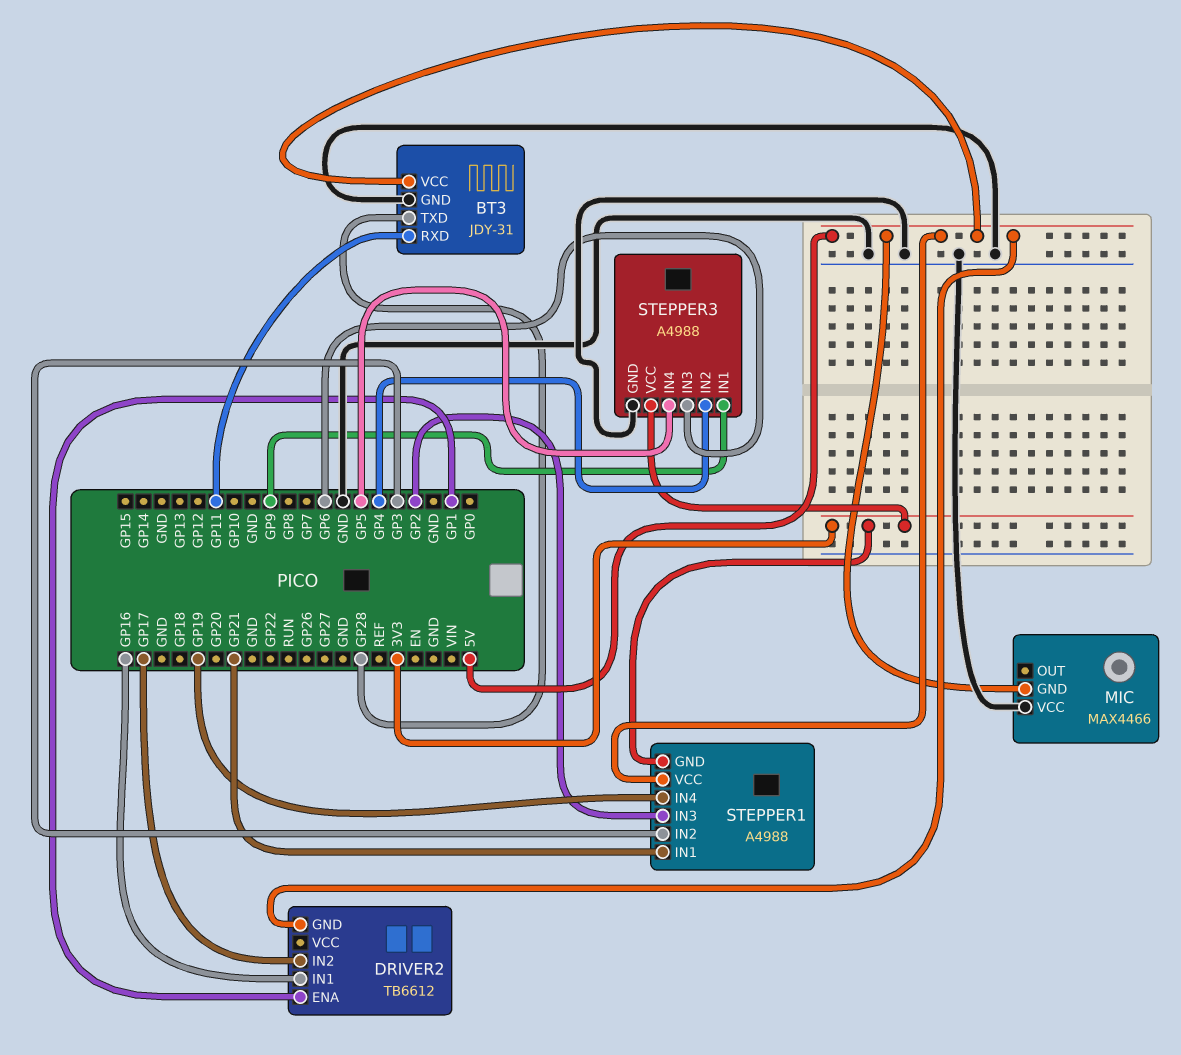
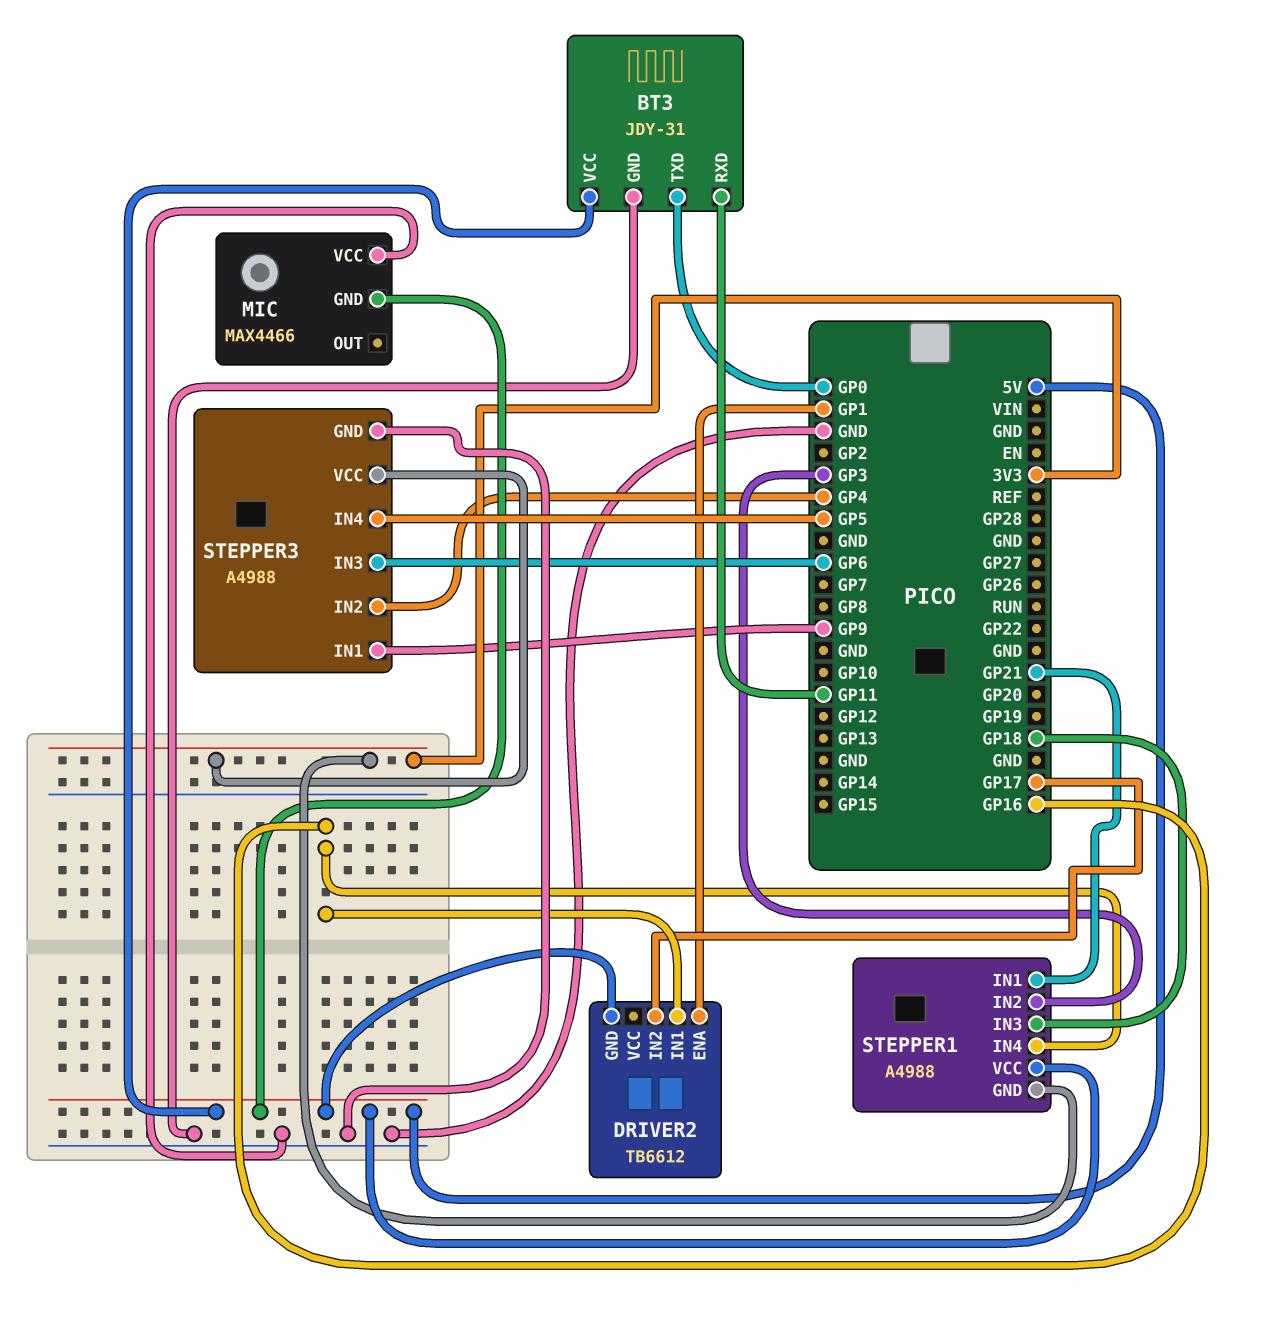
BT3 pin TXD: GP28 -> GP0
STEPPER1 pin IN3: GP2 -> GP18
STEPPER1 pin IN4: GP19 -> GP16

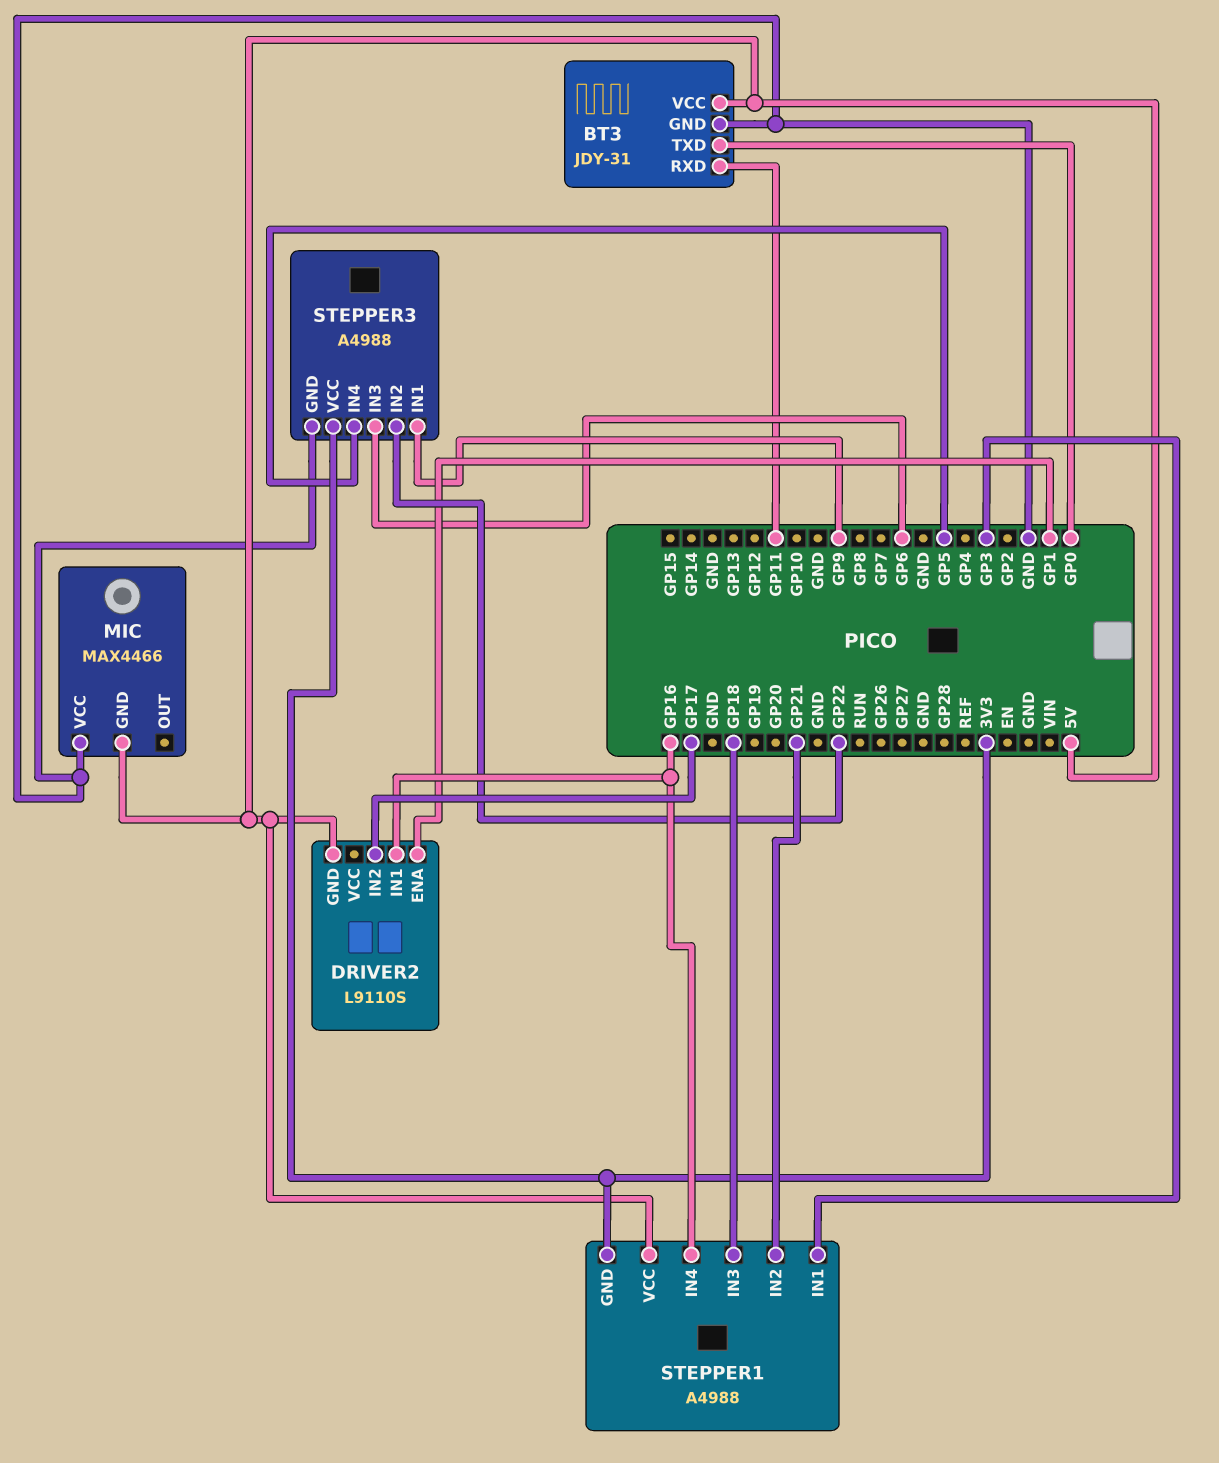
DRIVER2: TB6612 -> L9110S
STEPPER1 pin IN1: GP21 -> GP3
STEPPER1 pin IN2: GP3 -> GP21
STEPPER3 pin IN2: GP4 -> GP22

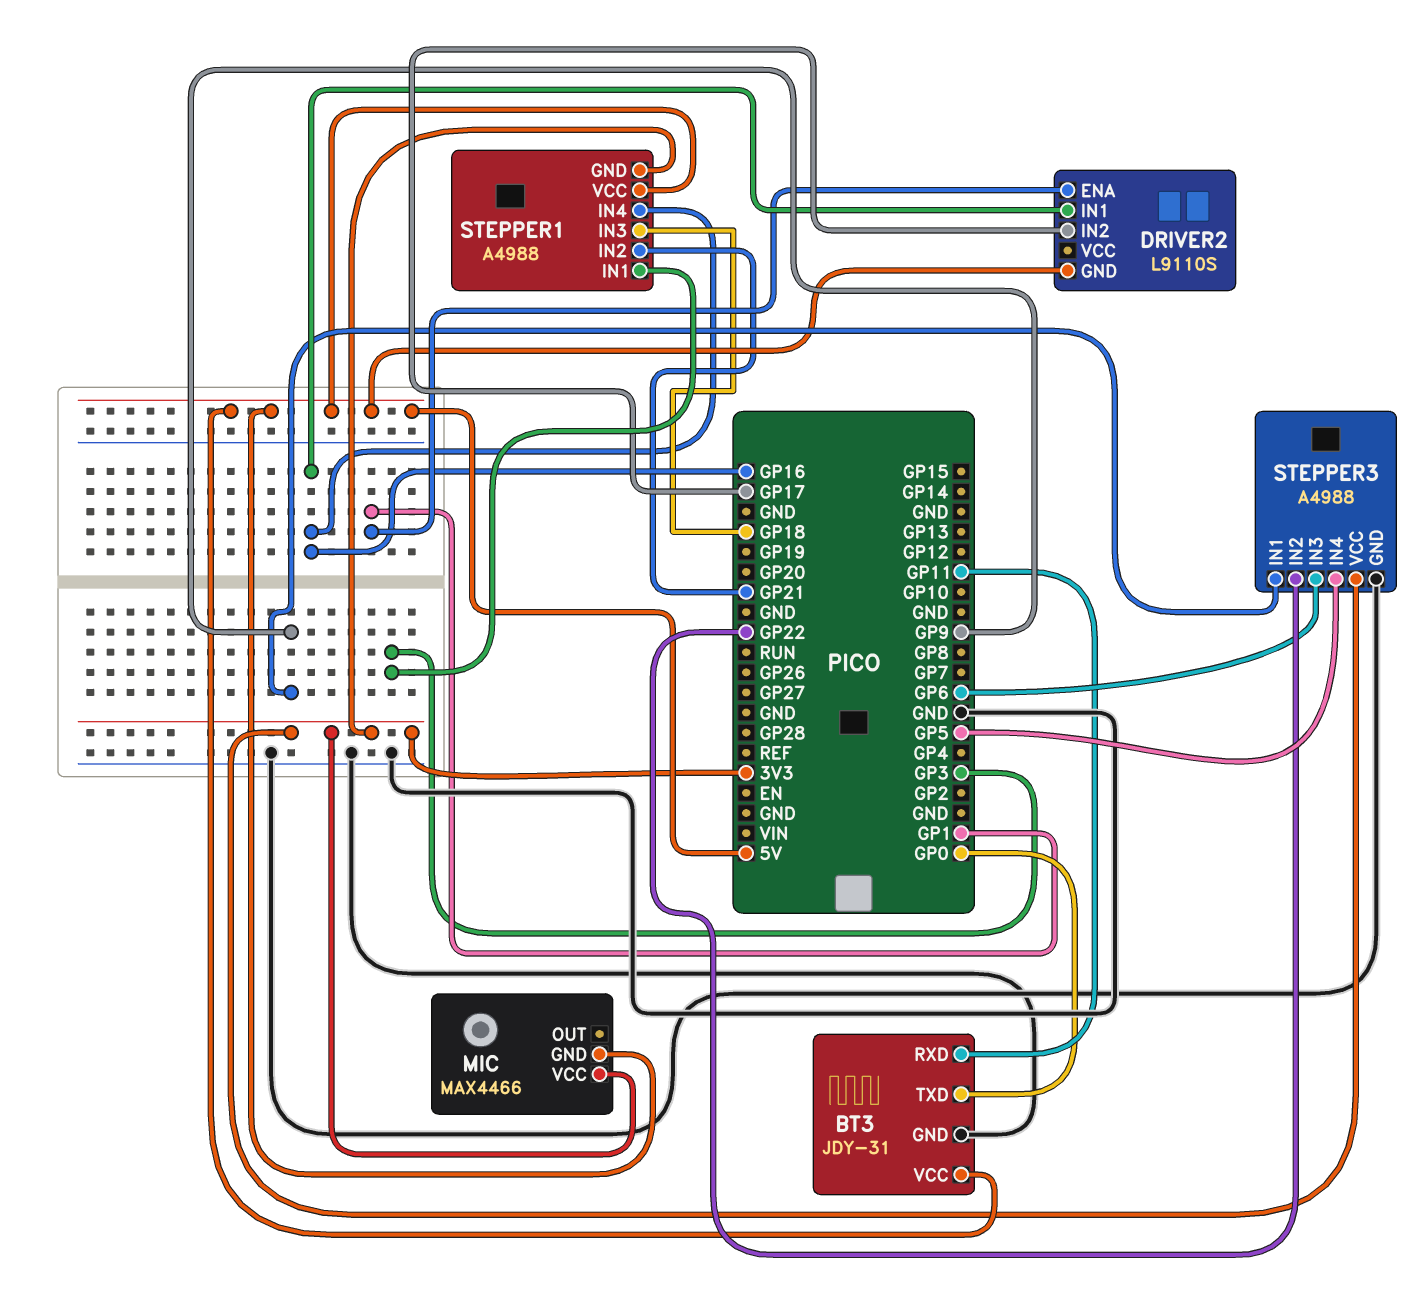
MIC pin VCC: GND -> 3V3

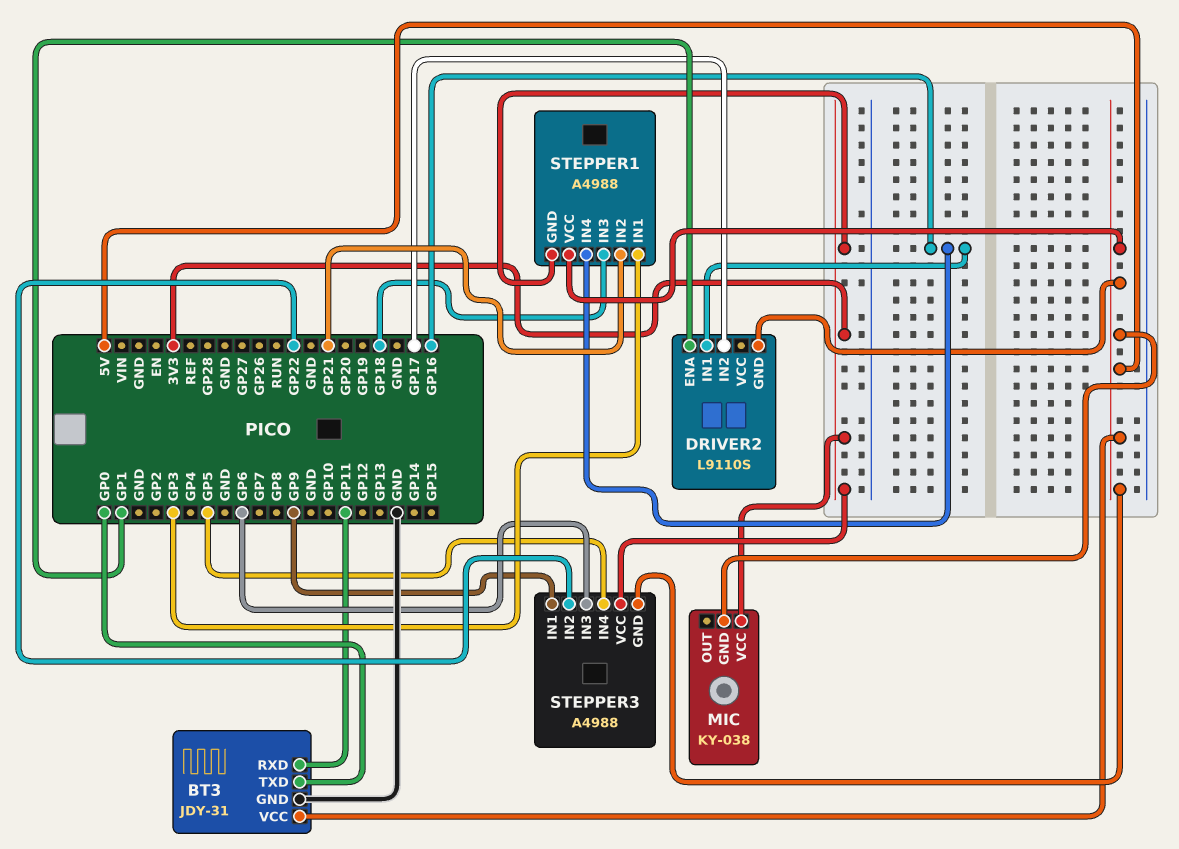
MIC: MAX4466 -> KY-038
STEPPER3 pin GND: GND -> 5V

